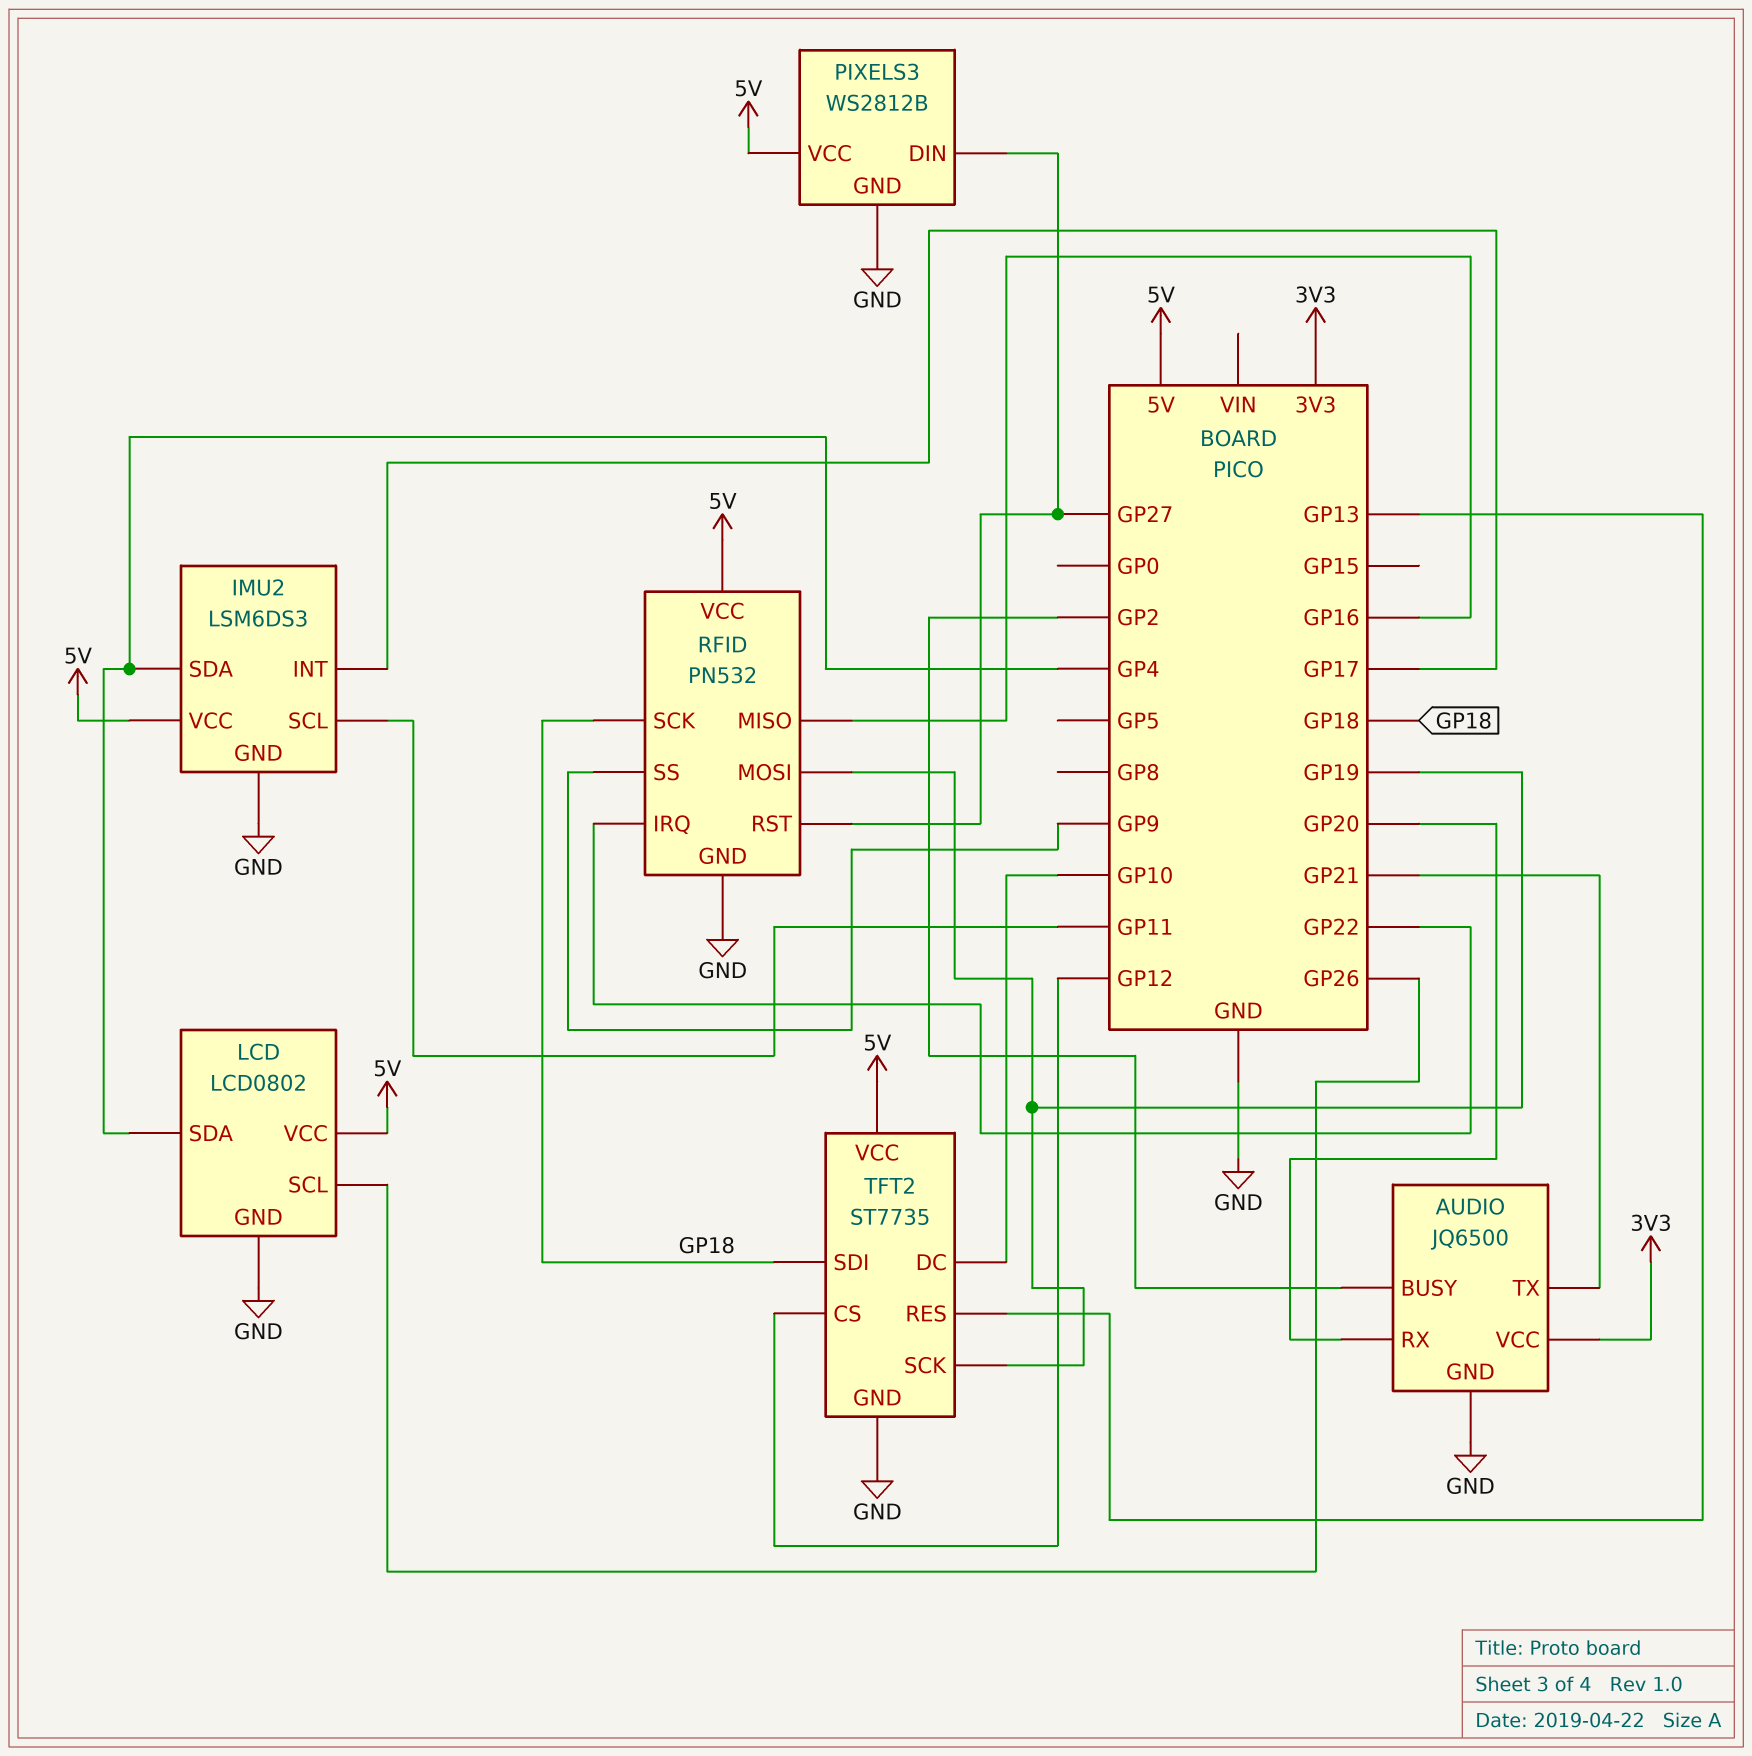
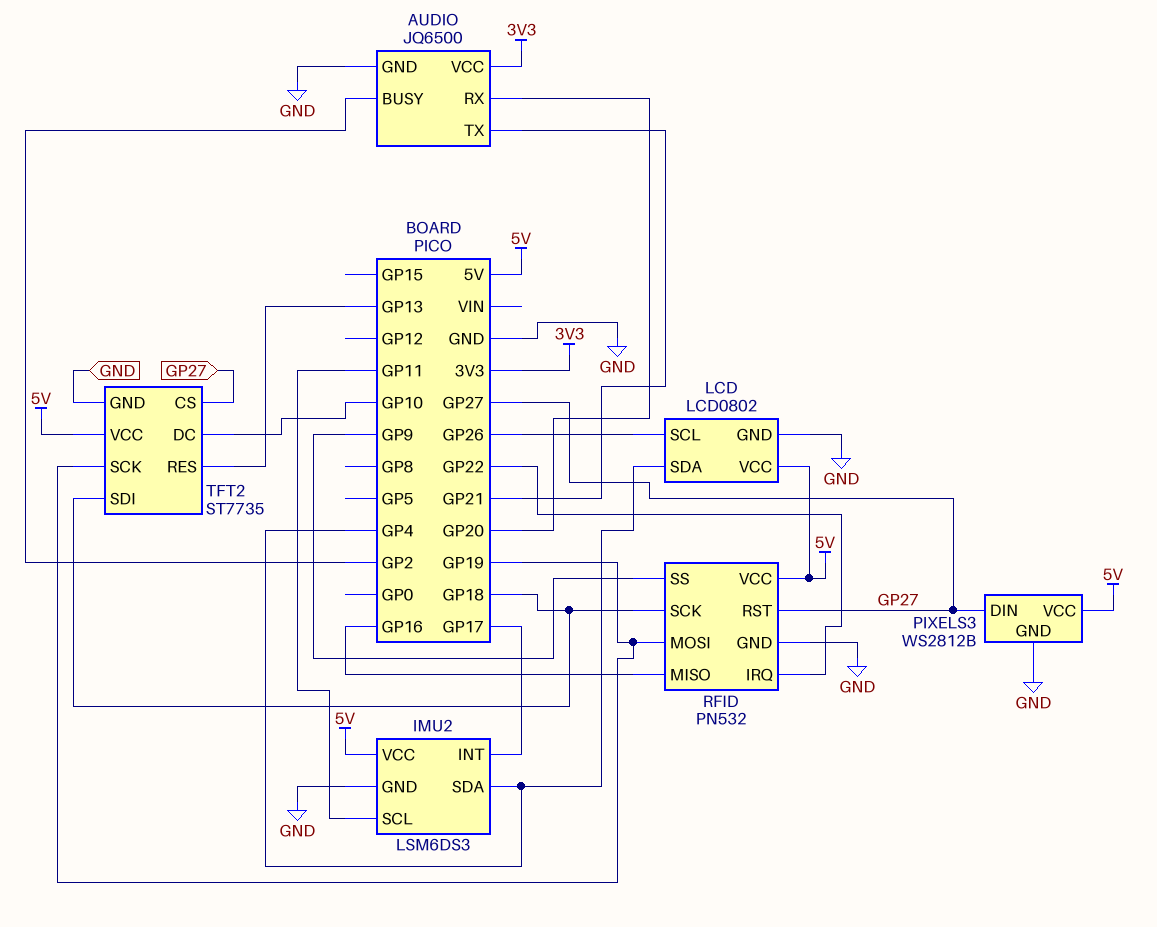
TFT2 pin CS: GP12 -> GP27

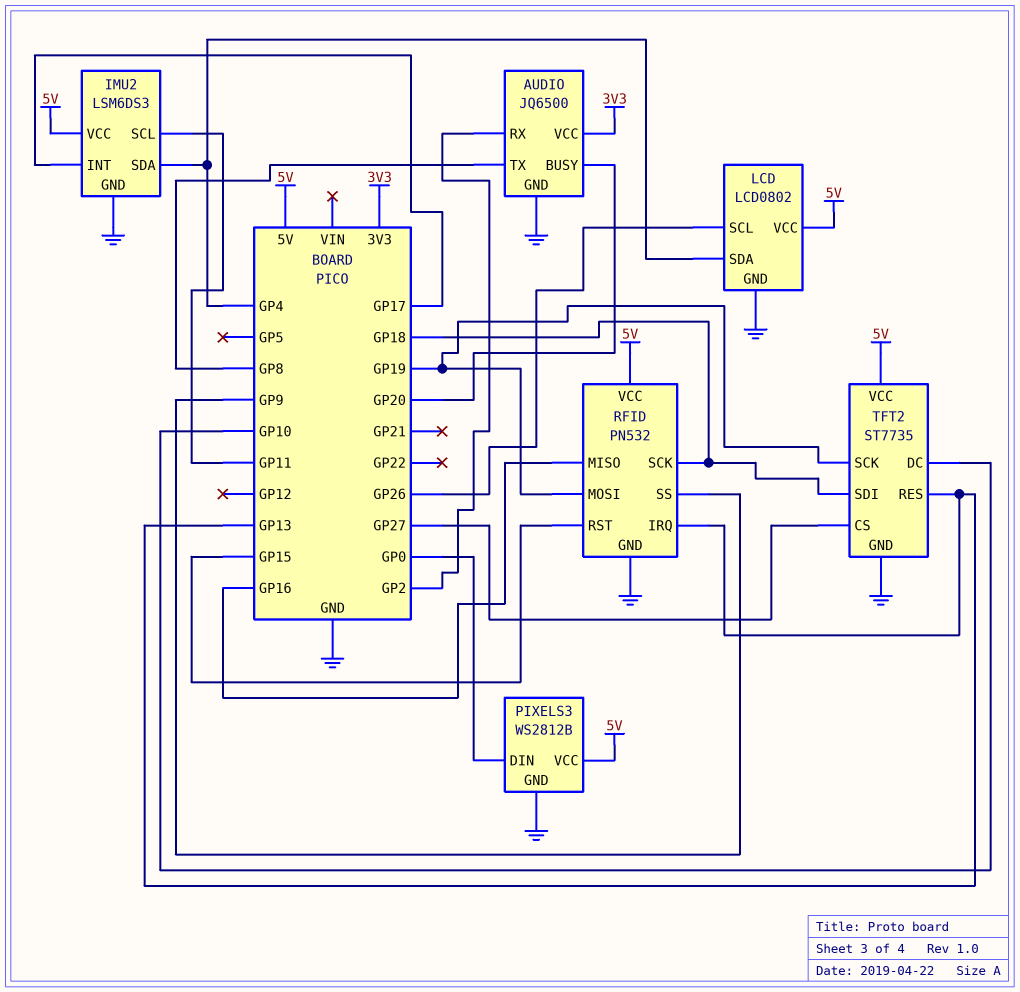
AUDIO pin BUSY: GP2 -> GP20
AUDIO pin RX: GP20 -> GP2
AUDIO pin TX: GP21 -> GP8
PIXELS3 pin DIN: GP27 -> GP0
RFID pin IRQ: GP22 -> GP13
RFID pin RST: GP27 -> GP15

